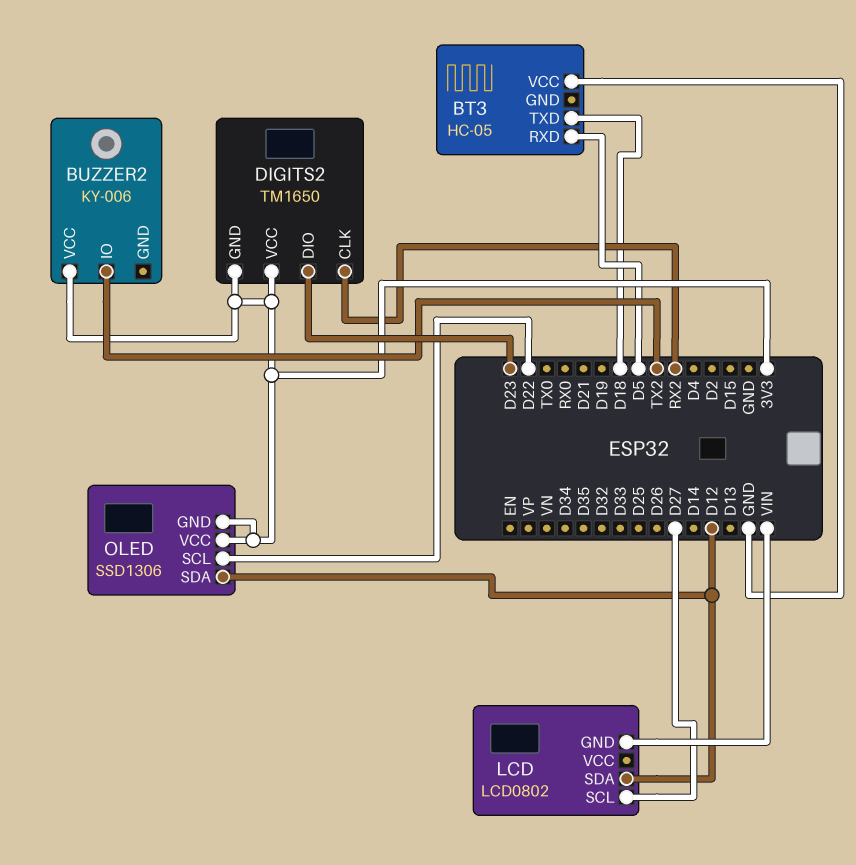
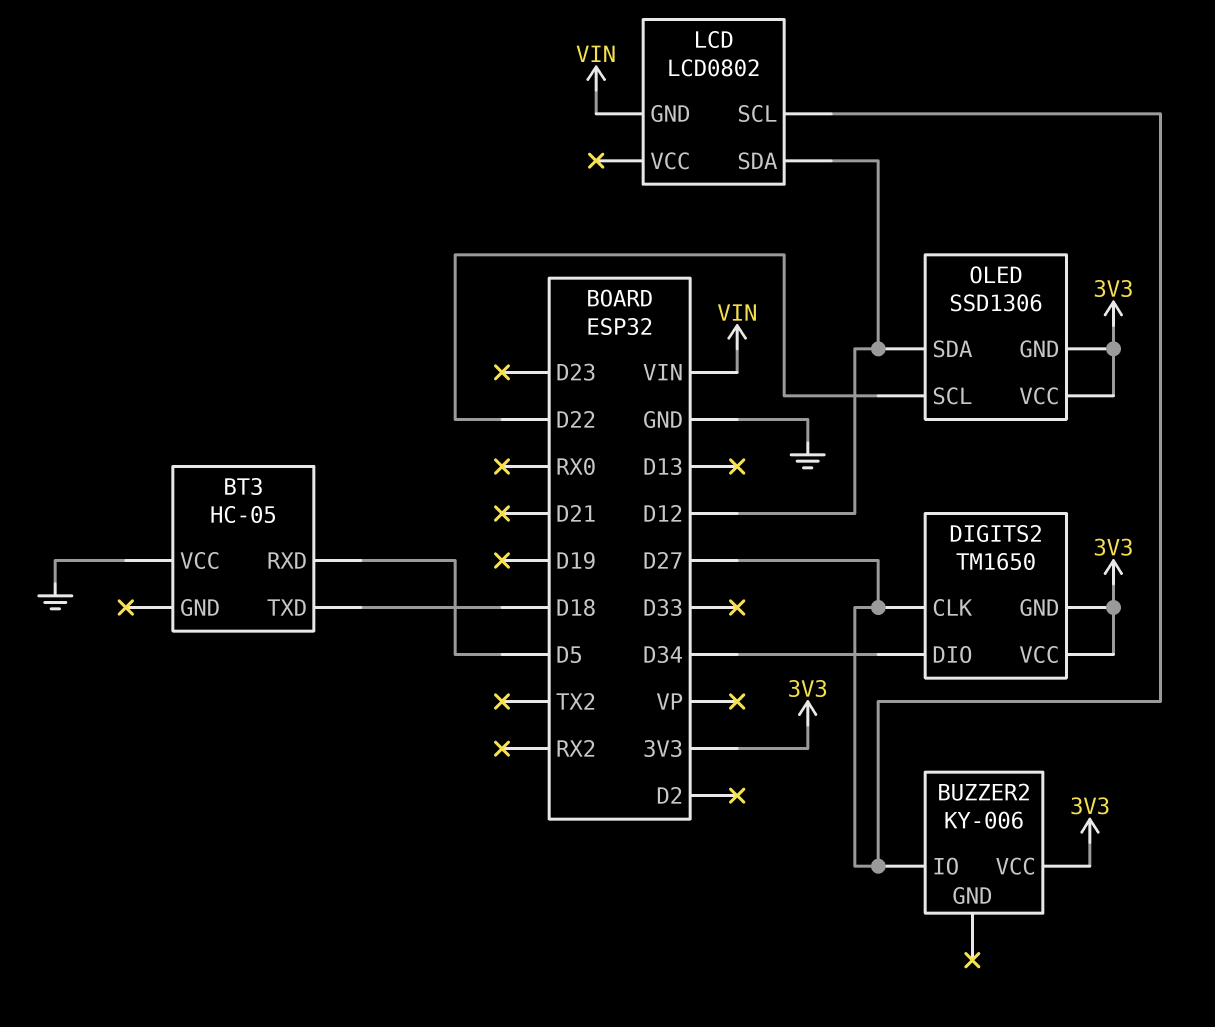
BUZZER2 pin IO: TX2 -> D27
DIGITS2 pin CLK: RX2 -> D27
DIGITS2 pin DIO: D23 -> D34

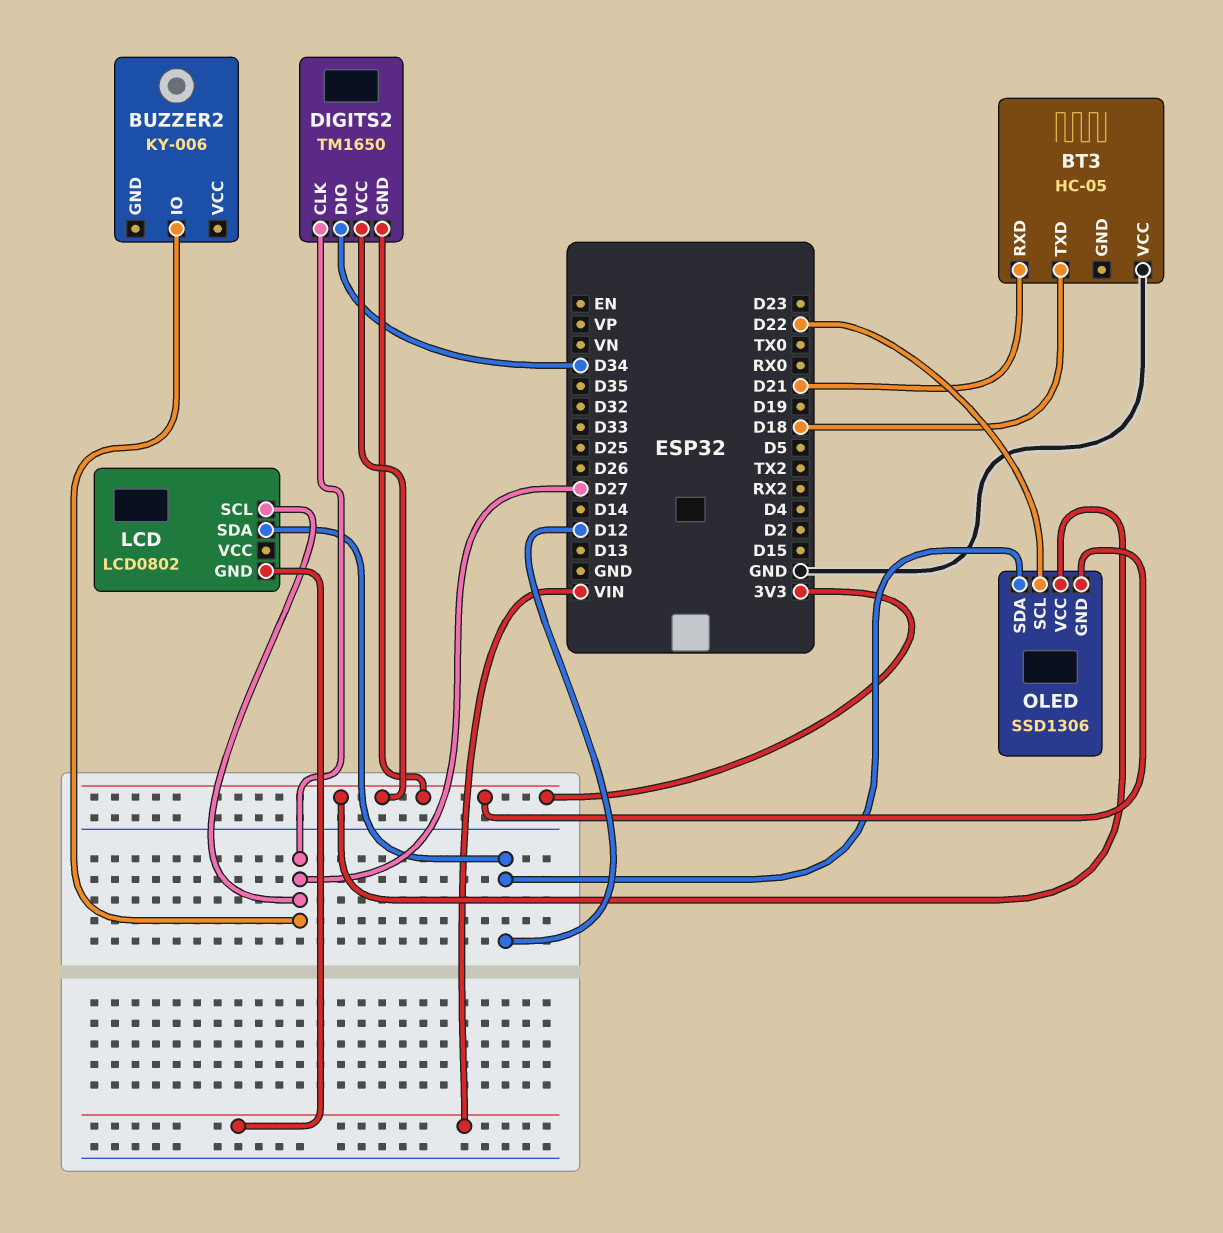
BT3 pin RXD: D5 -> D21
BUZZER2 pin VCC: 3V3 -> none

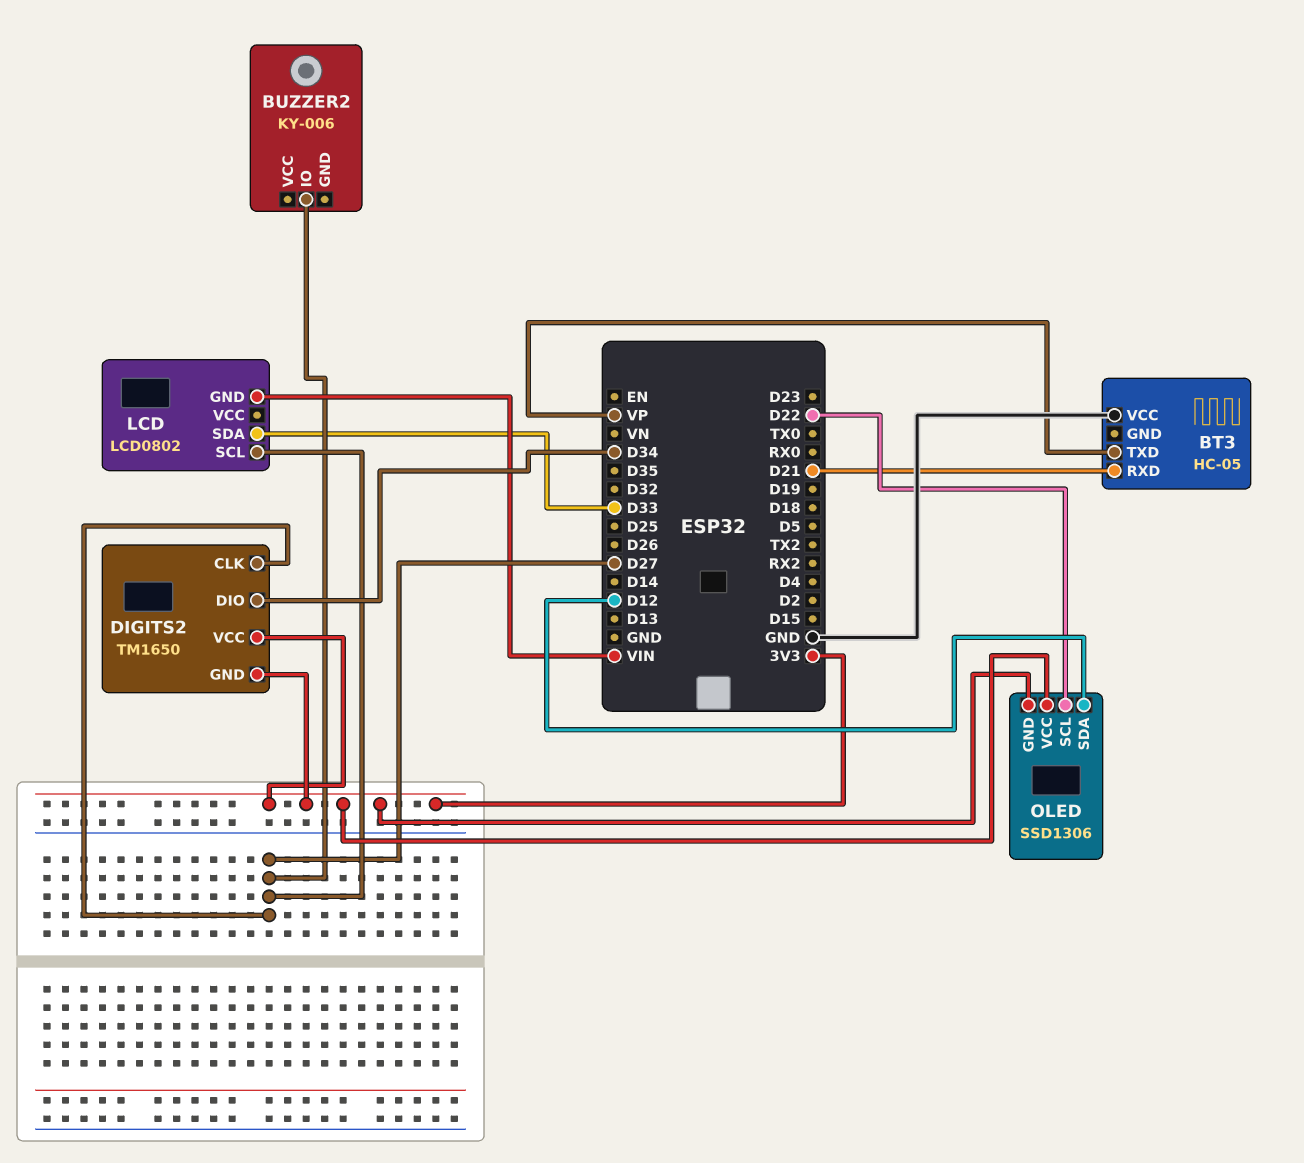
BT3 pin TXD: D18 -> VP
LCD pin SDA: D12 -> D33

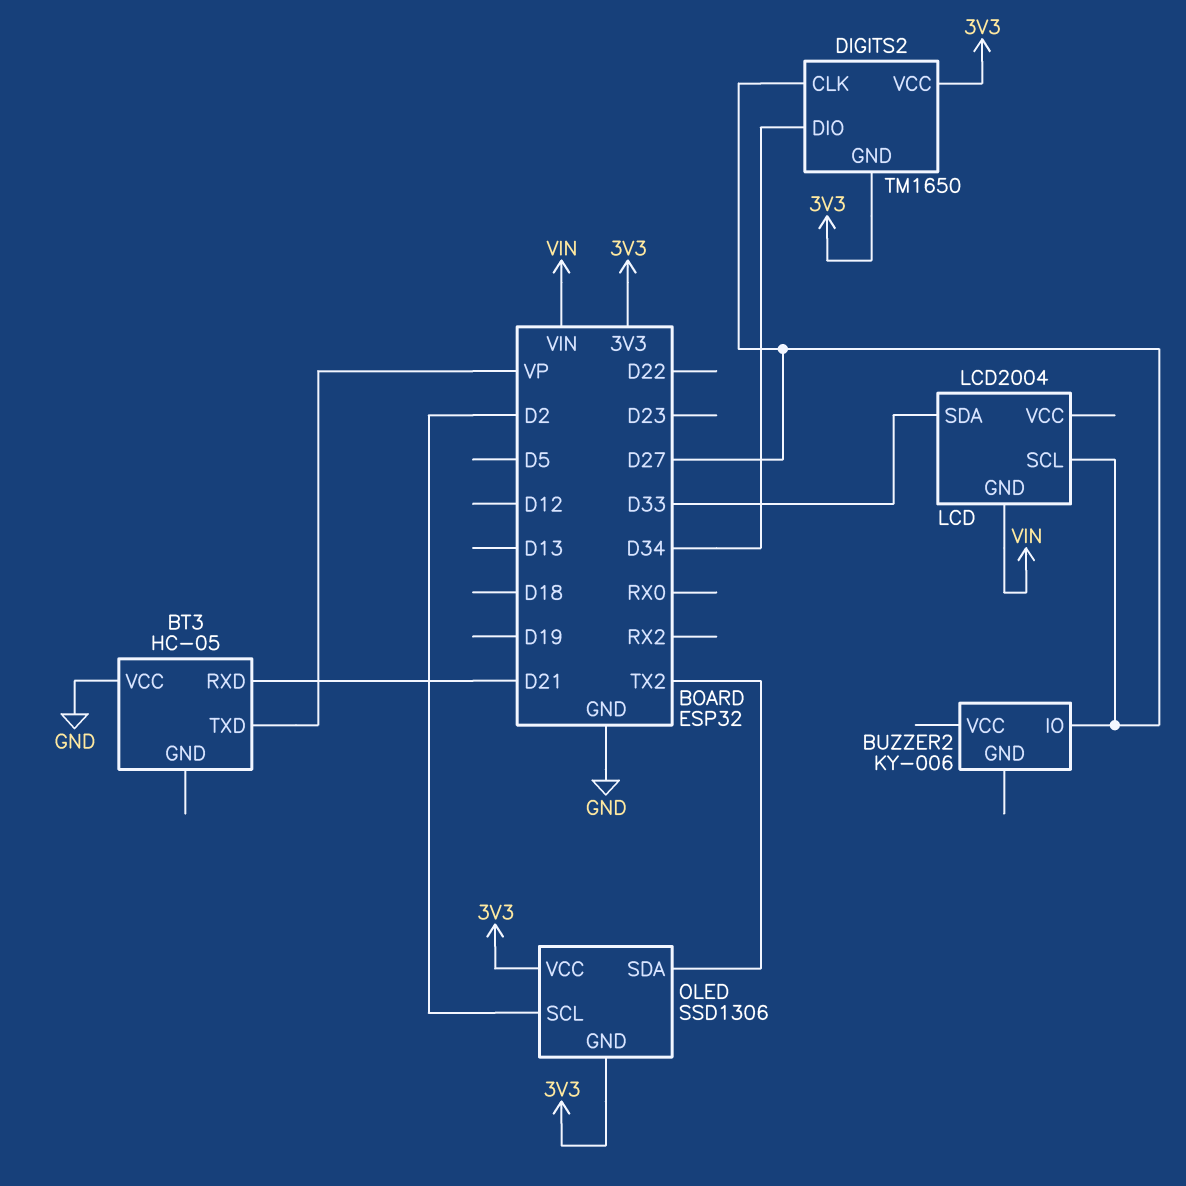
LCD: LCD0802 -> LCD2004
OLED pin SCL: D22 -> D2
OLED pin SDA: D12 -> TX2

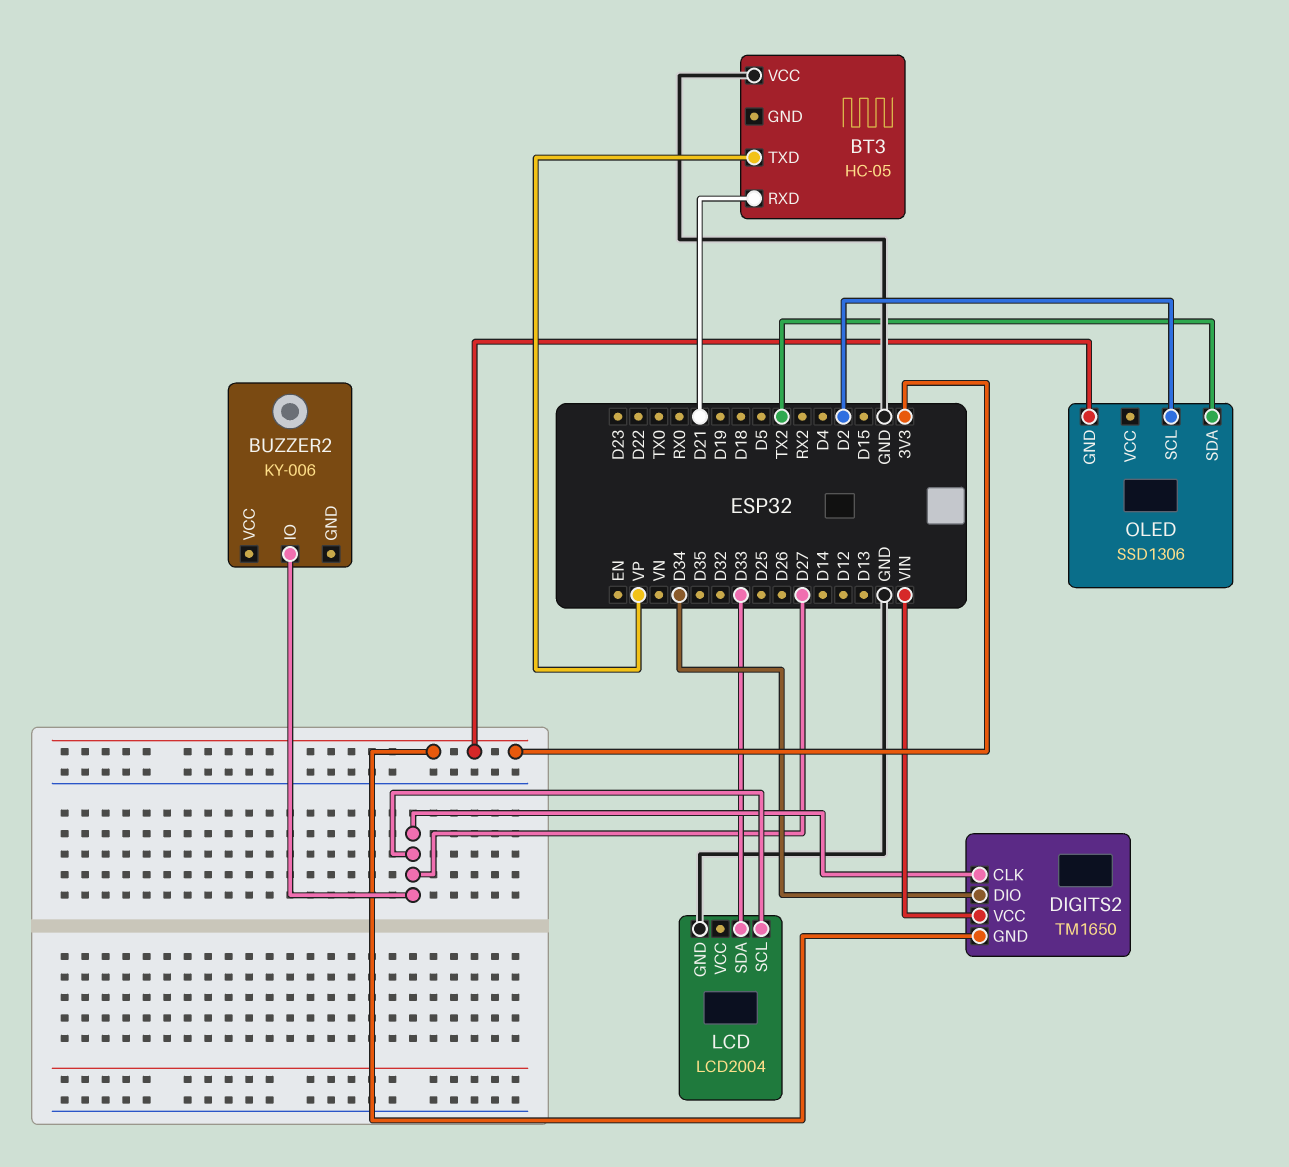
DIGITS2 pin VCC: 3V3 -> VIN
LCD pin GND: VIN -> GND
OLED pin VCC: 3V3 -> none

